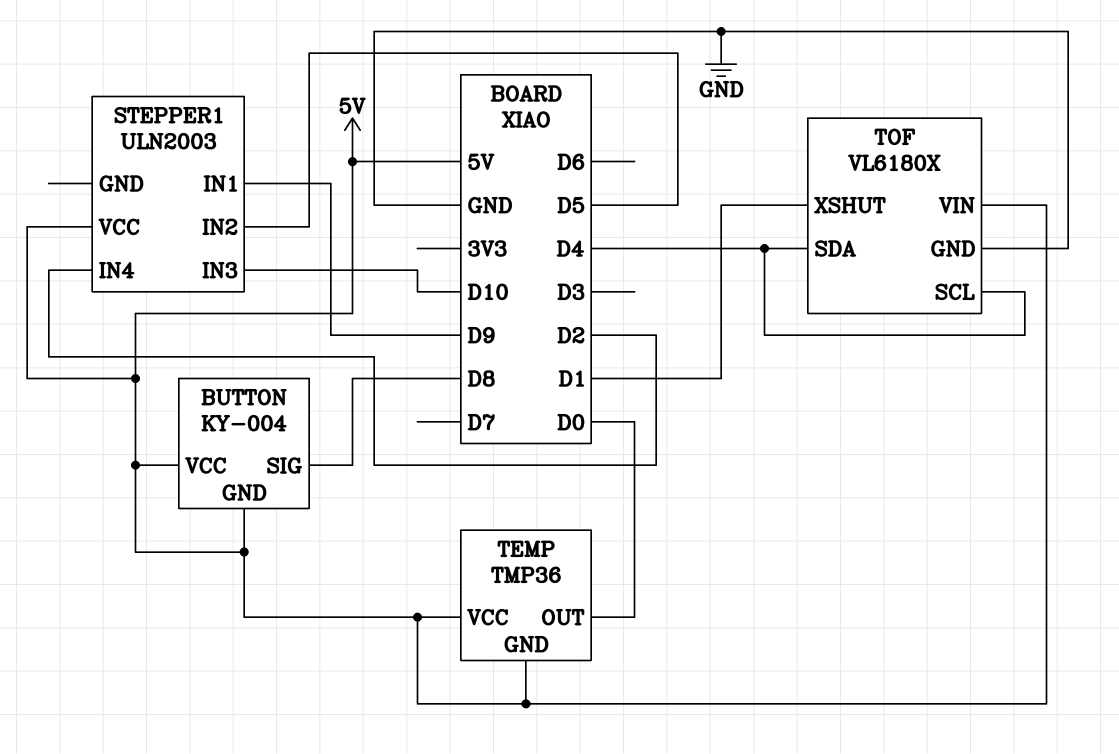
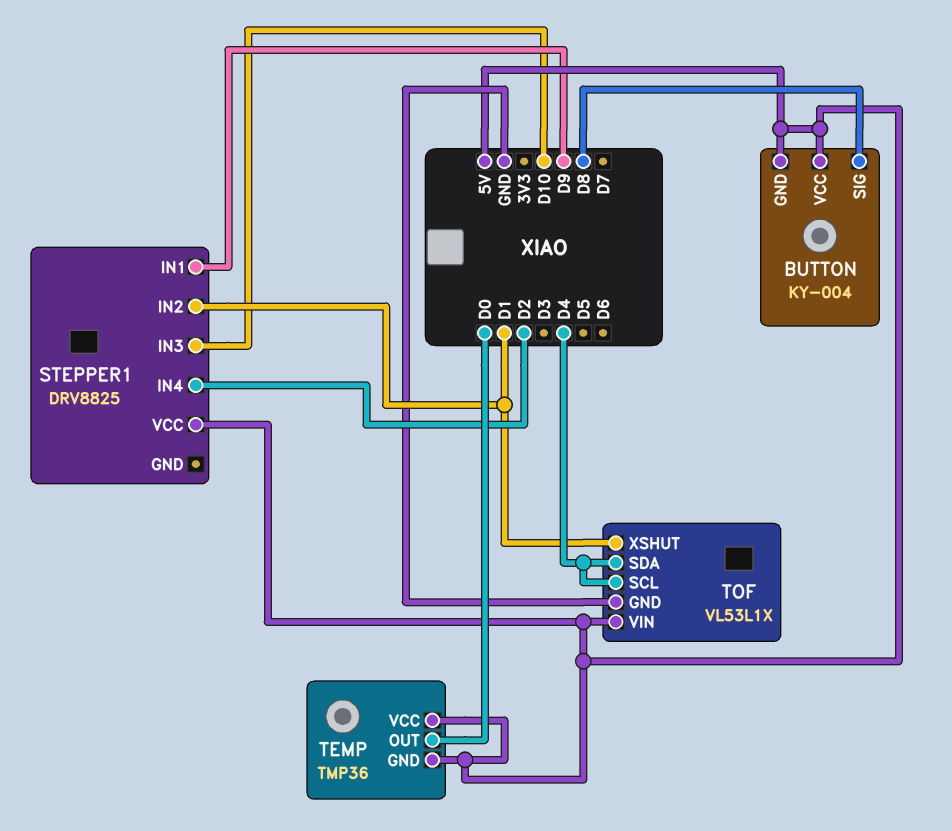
STEPPER1: ULN2003 -> DRV8825
STEPPER1 pin IN2: D5 -> D1
TOF: VL6180X -> VL53L1X

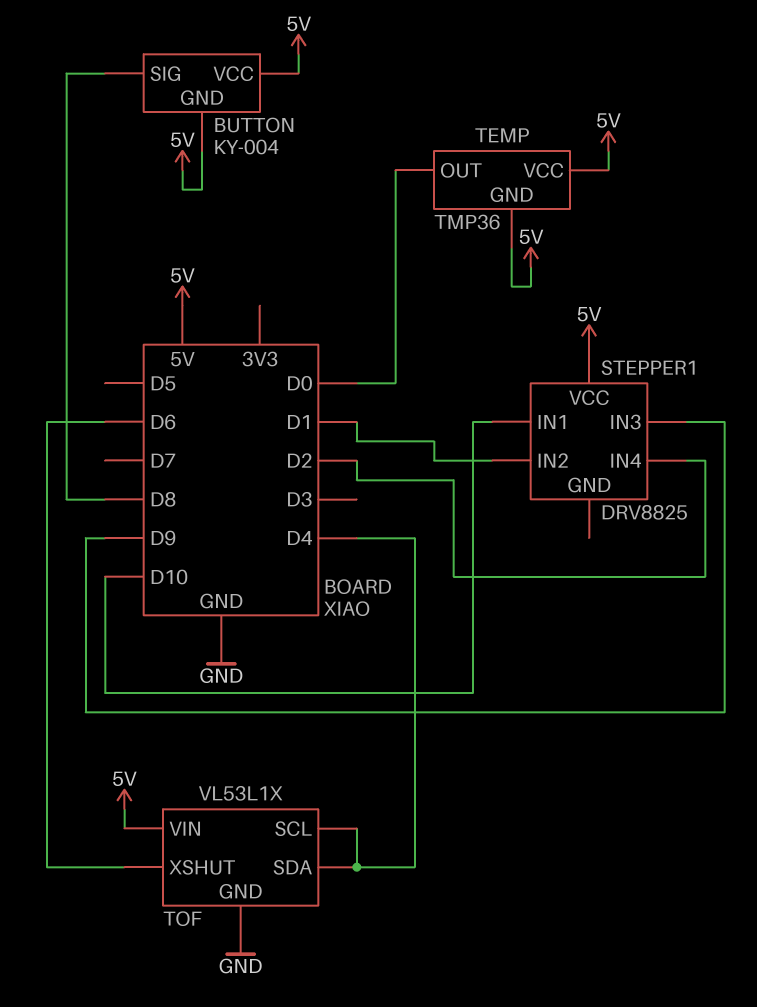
STEPPER1 pin IN1: D9 -> D10
STEPPER1 pin IN3: D10 -> D9
TOF pin XSHUT: D1 -> D6

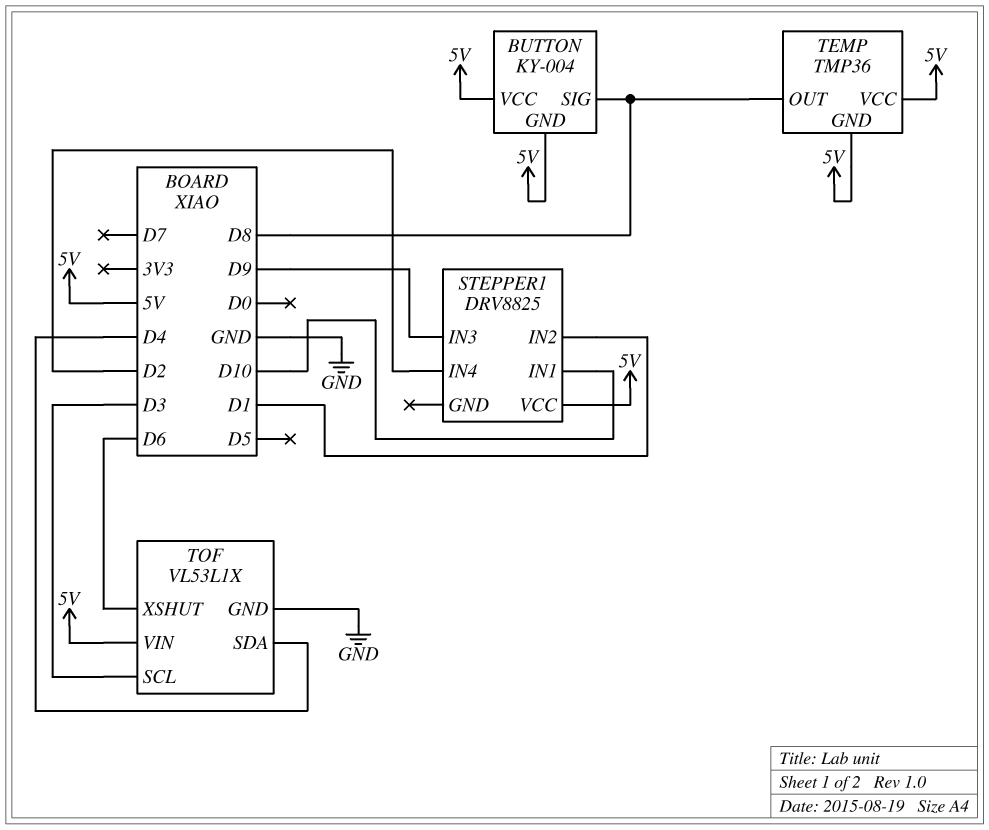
TEMP pin OUT: D0 -> D8
TOF pin SCL: D4 -> D3

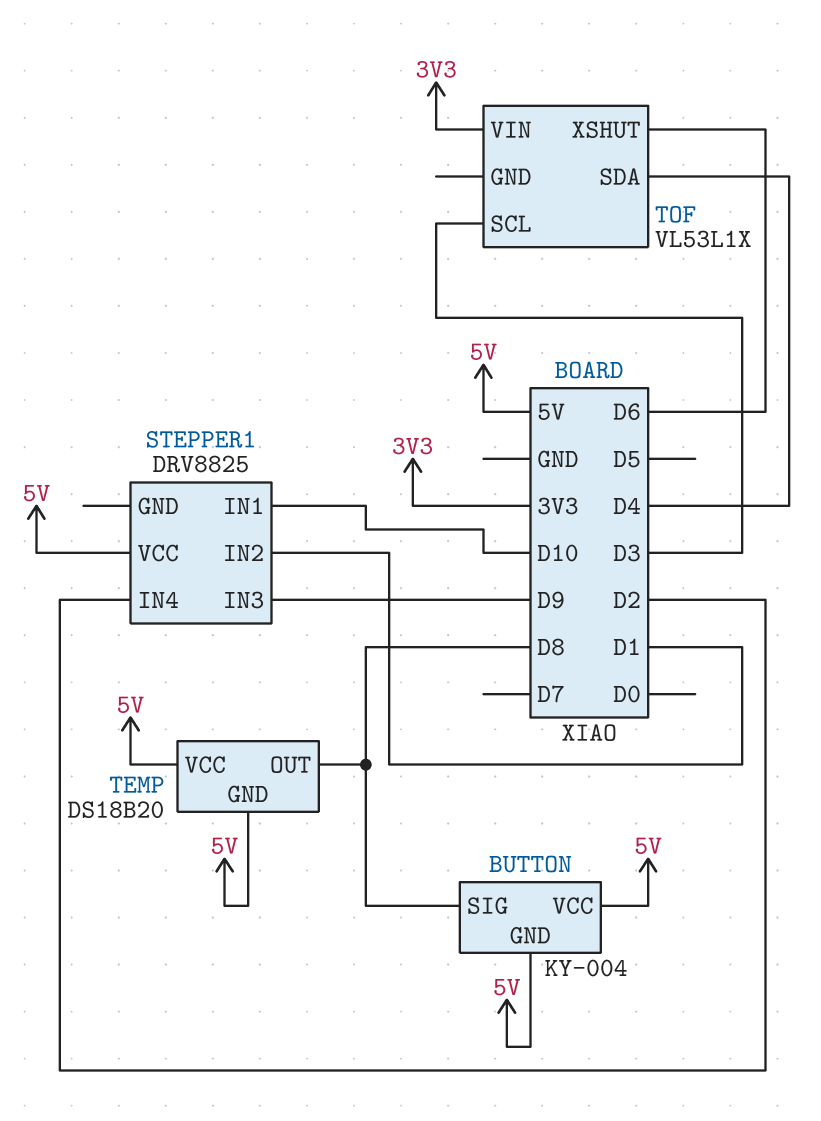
TEMP: TMP36 -> DS18B20
TOF pin GND: GND -> none
TOF pin VIN: 5V -> 3V3

